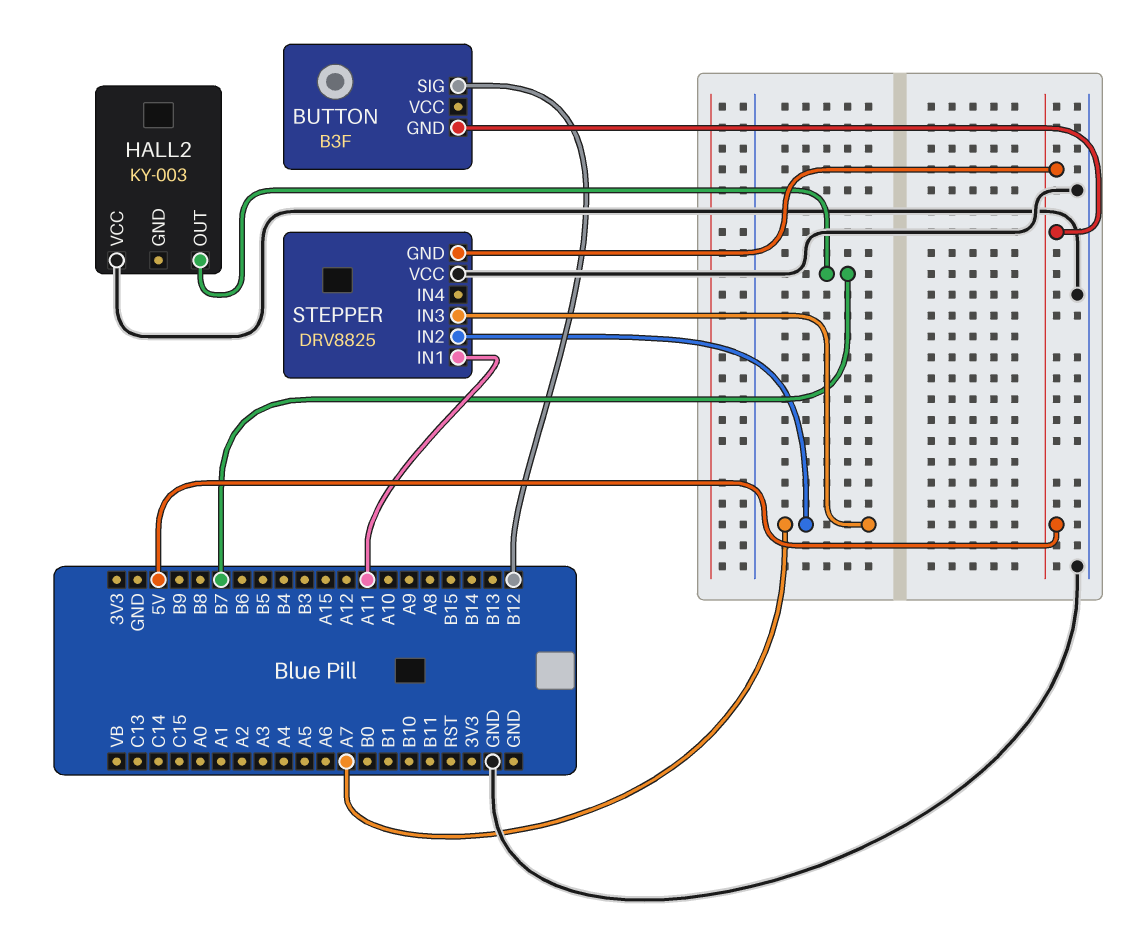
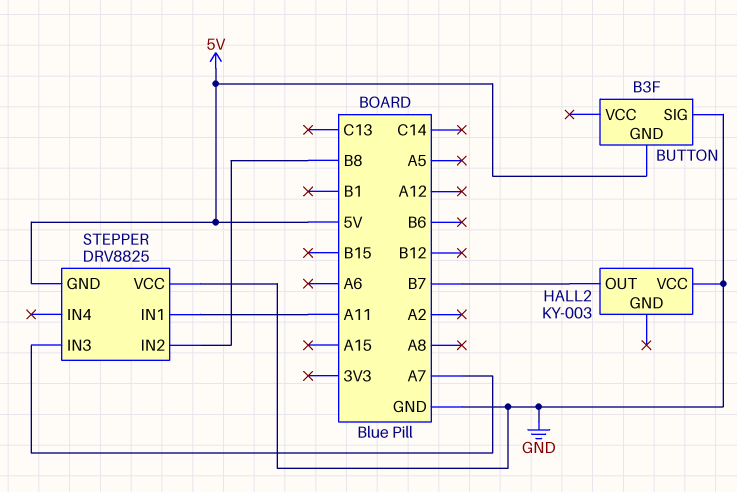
BUTTON pin SIG: B12 -> GND
STEPPER pin IN2: A7 -> B8

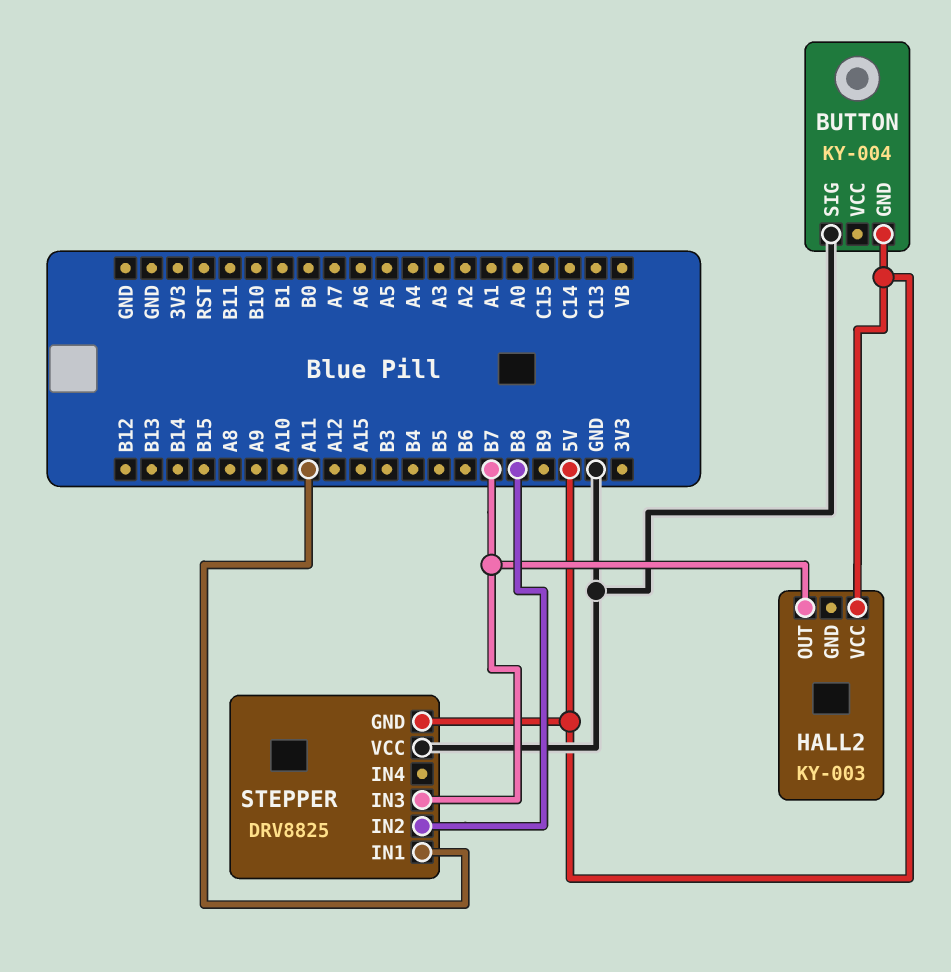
BUTTON: B3F -> KY-004
HALL2 pin VCC: GND -> 5V
STEPPER pin IN3: A7 -> B7

